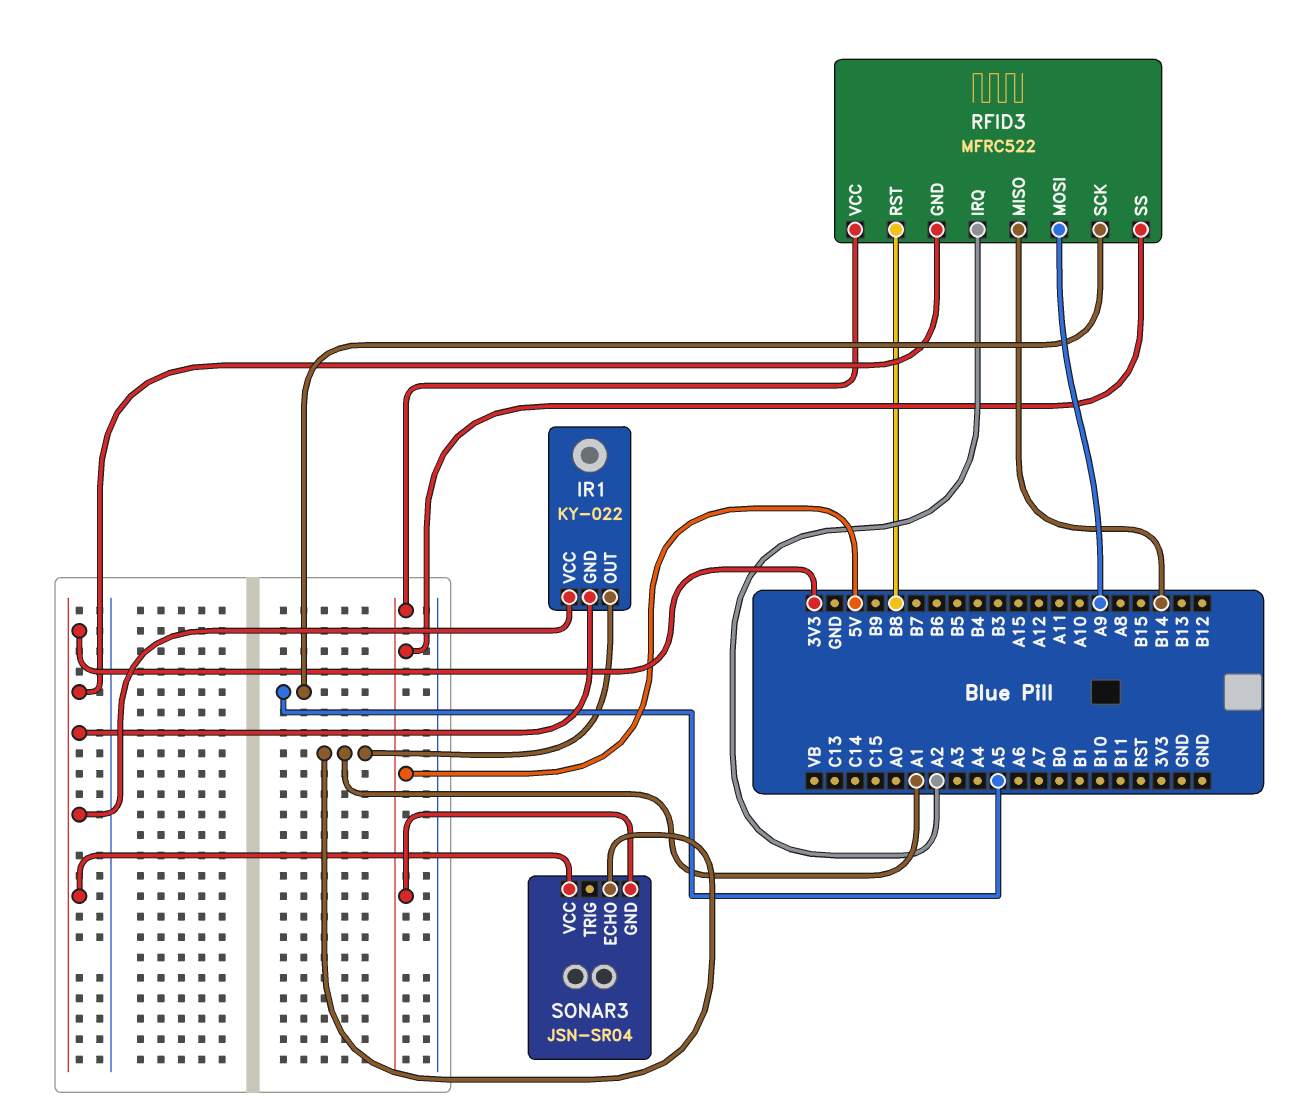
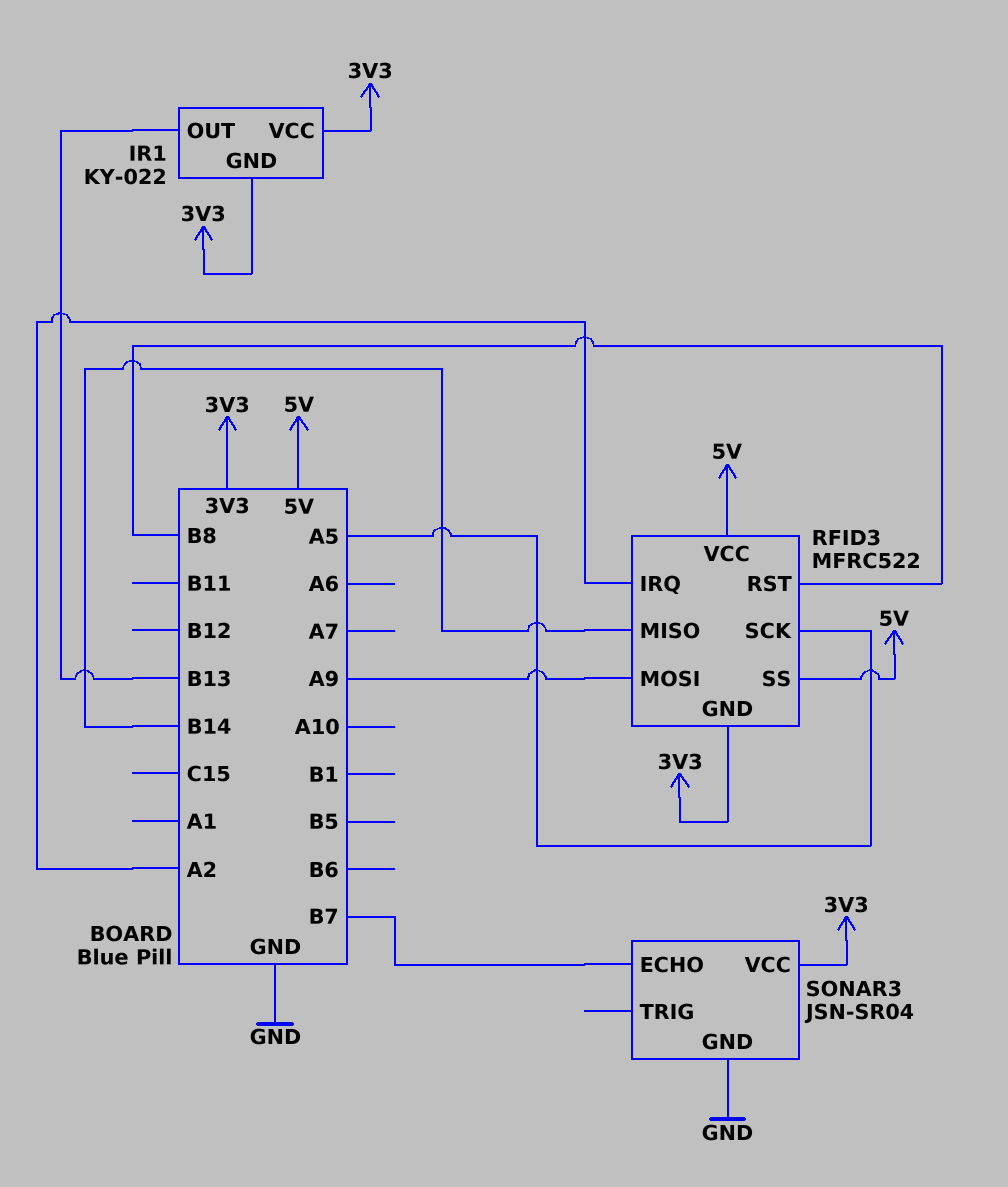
IR1 pin OUT: A1 -> B13
SONAR3 pin ECHO: A1 -> B7
SONAR3 pin GND: 5V -> GND

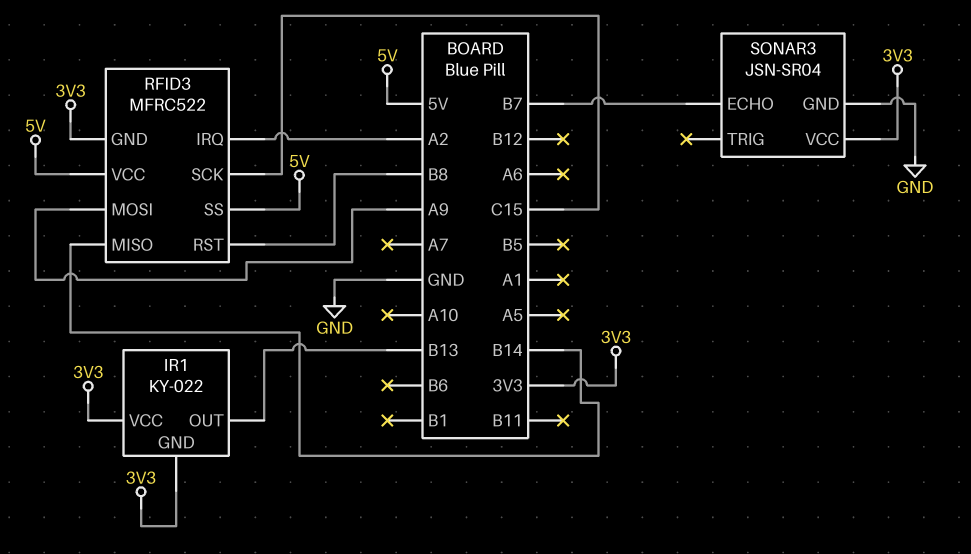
RFID3 pin SCK: A5 -> C15

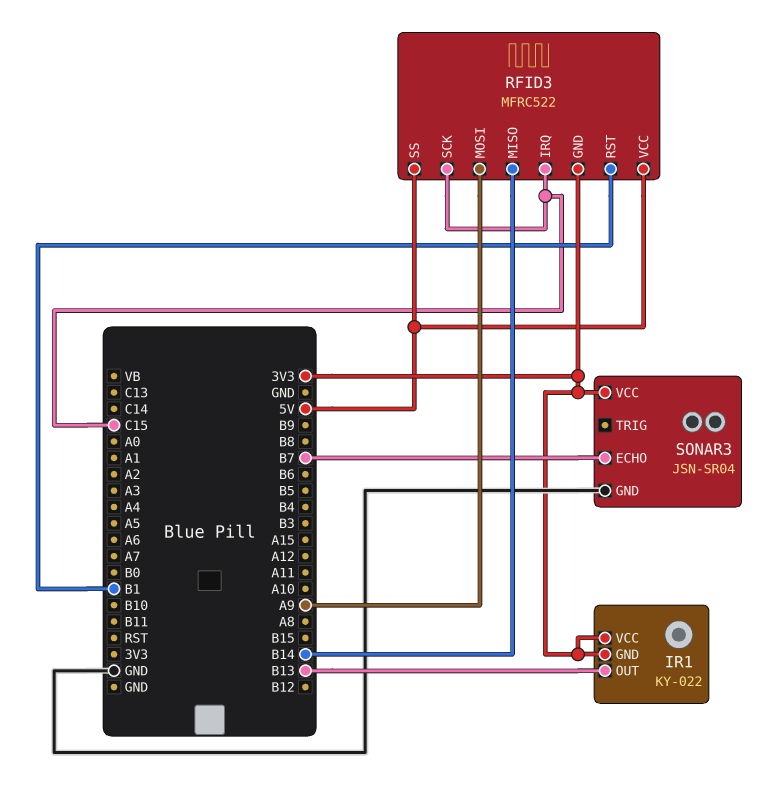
RFID3 pin IRQ: A2 -> C15
RFID3 pin RST: B8 -> B1

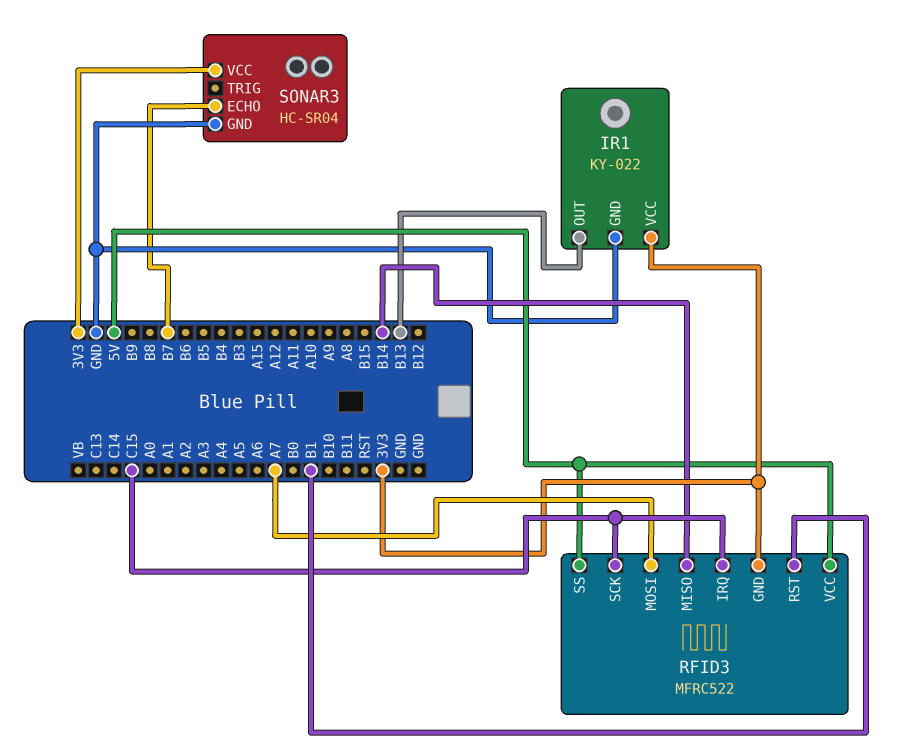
IR1 pin GND: 3V3 -> GND
RFID3 pin MOSI: A9 -> A7
SONAR3: JSN-SR04 -> HC-SR04

